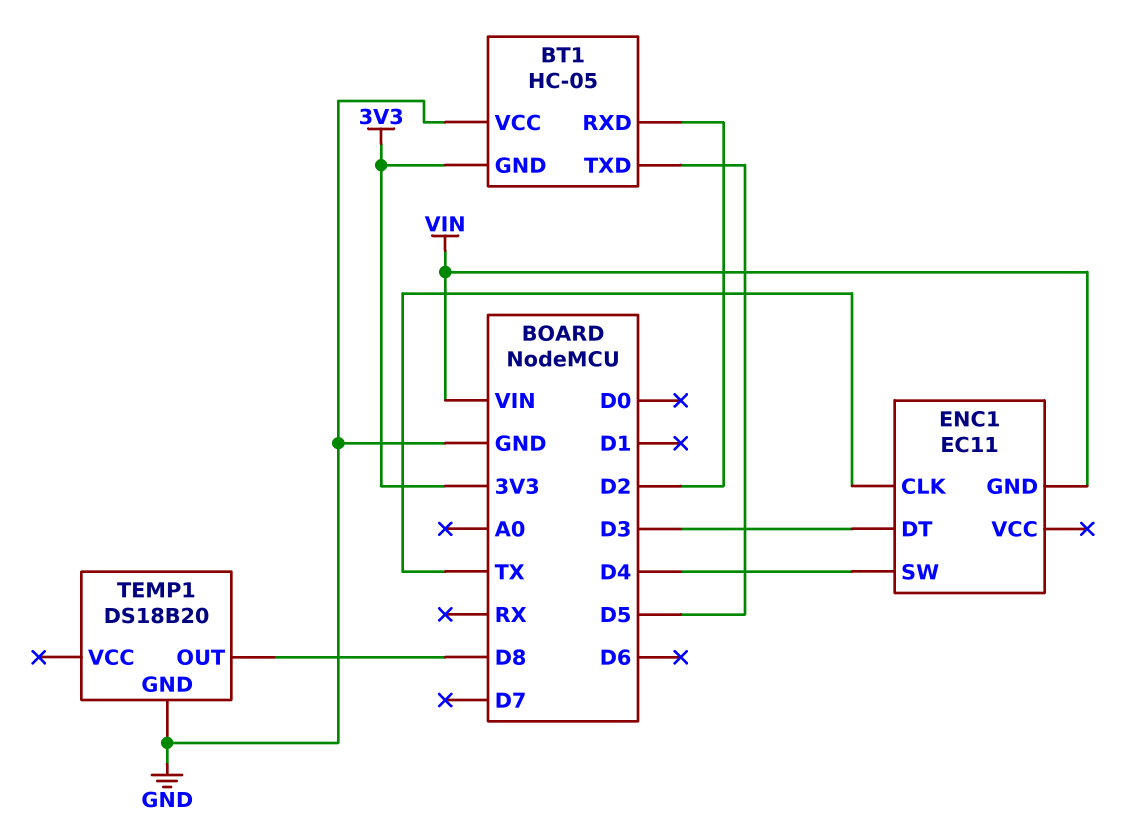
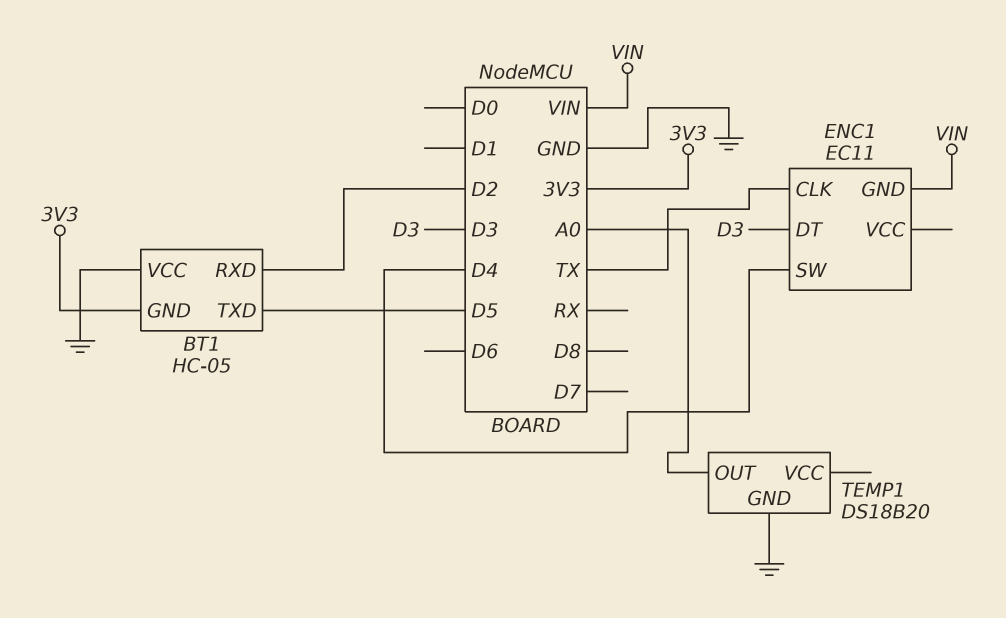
TEMP1 pin OUT: D8 -> A0

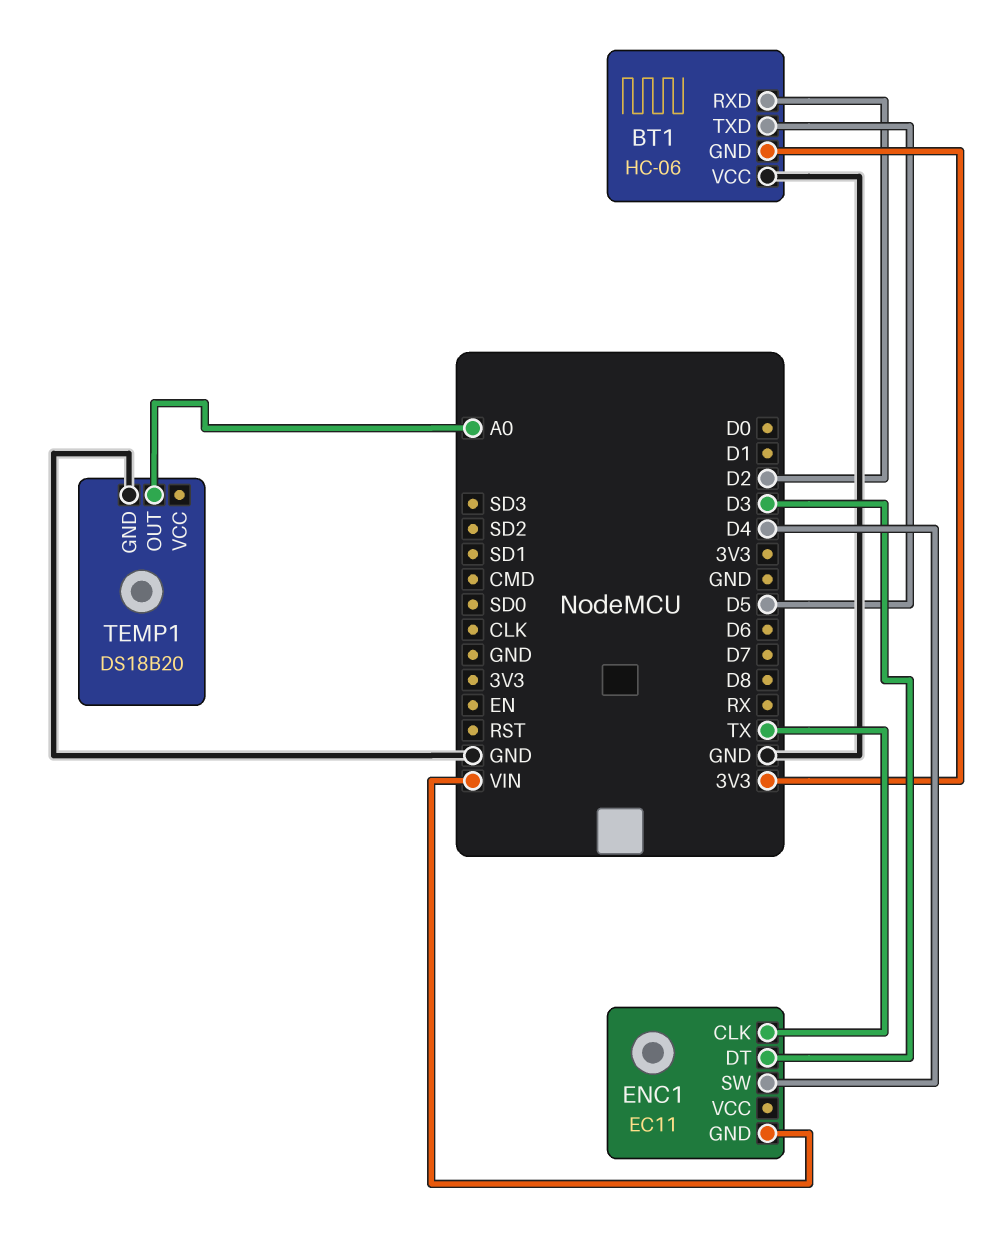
BT1: HC-05 -> HC-06

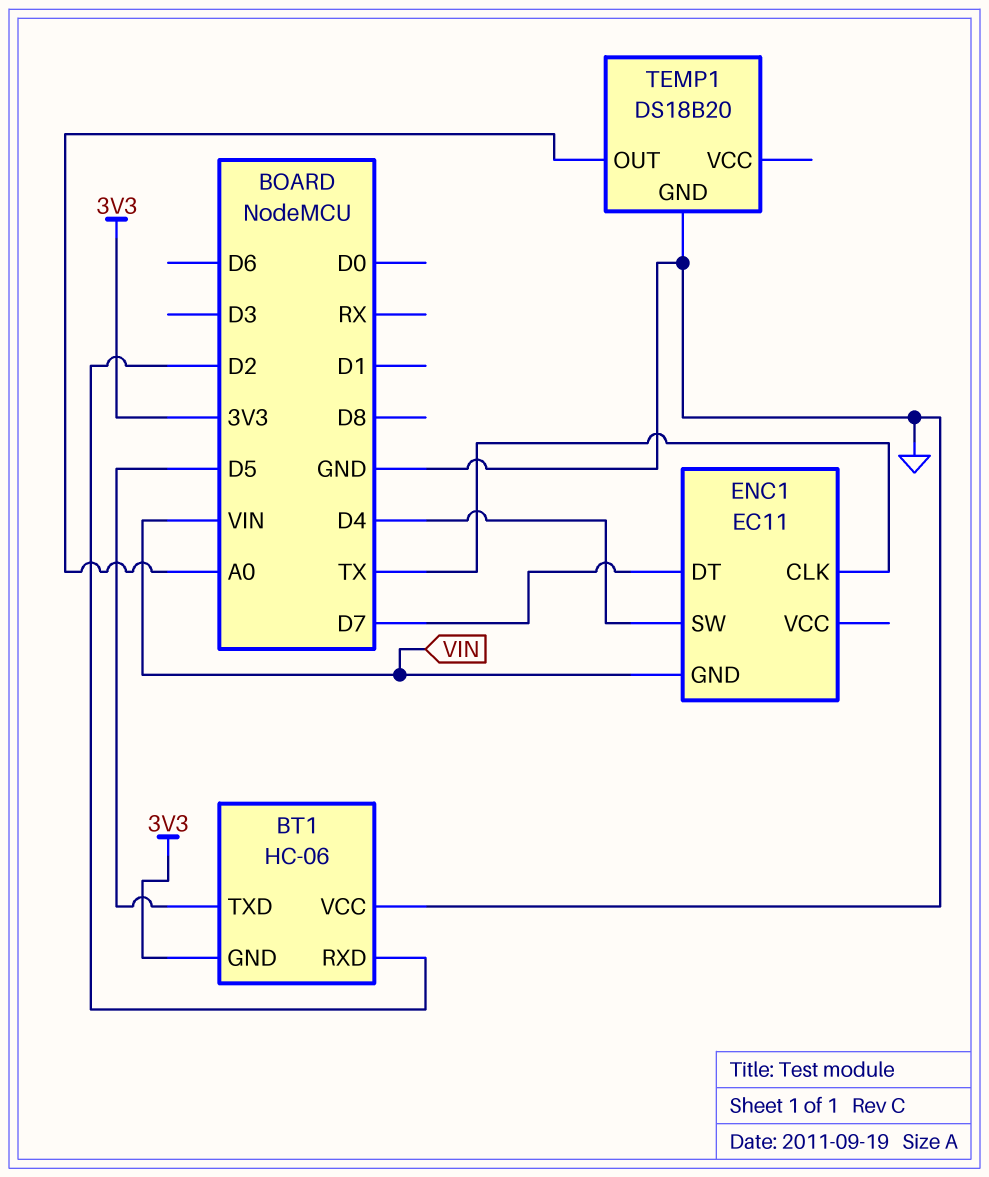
ENC1 pin DT: D3 -> D7

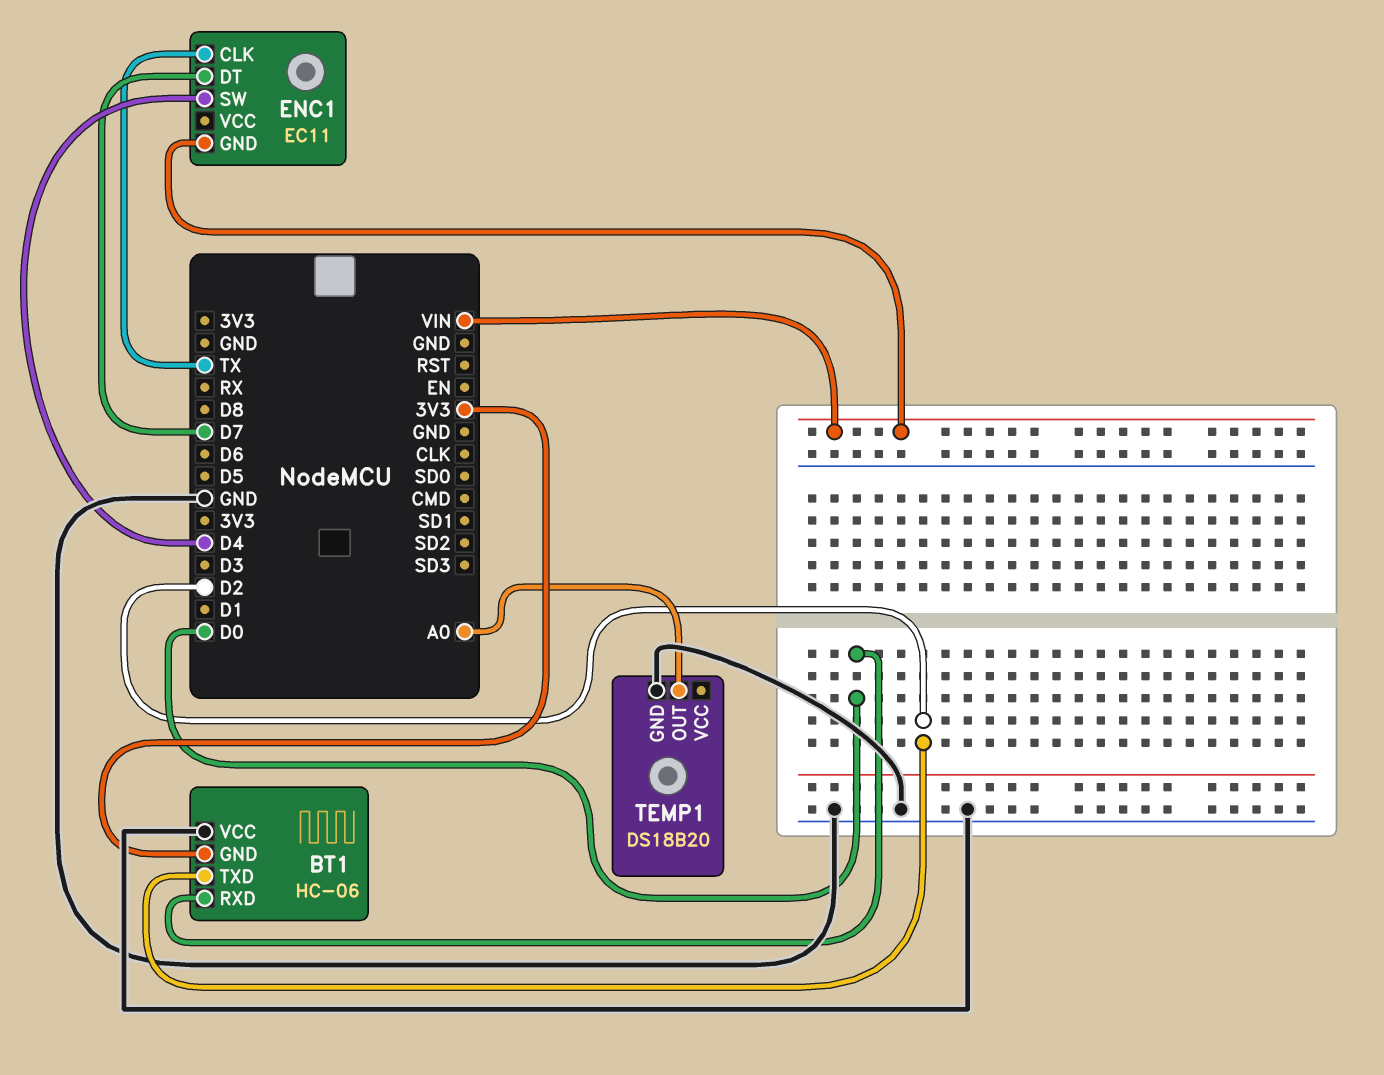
BT1 pin RXD: D2 -> D0
BT1 pin TXD: D5 -> D2

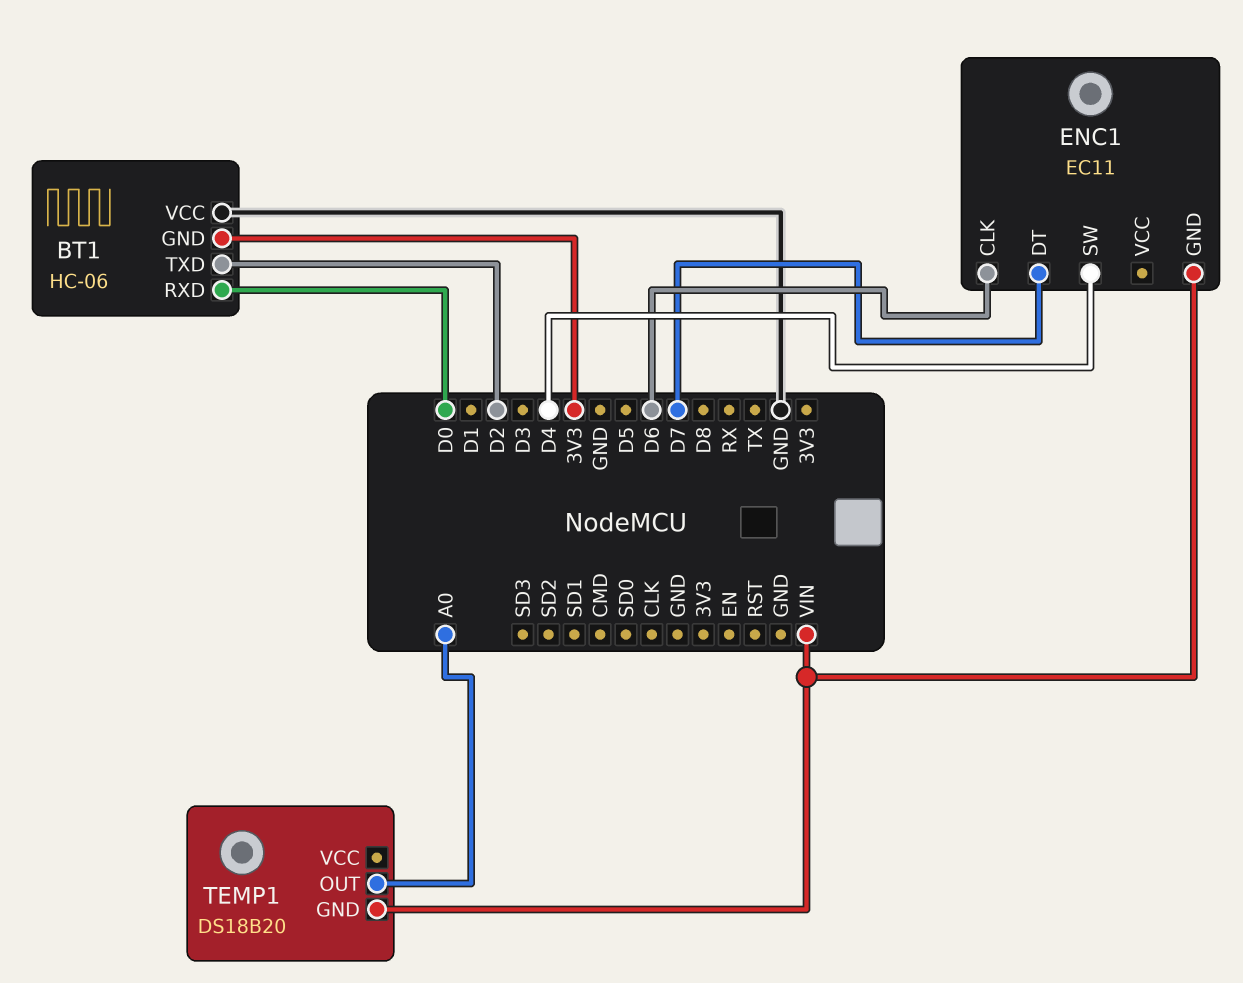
ENC1 pin CLK: TX -> D6
TEMP1 pin GND: GND -> VIN

